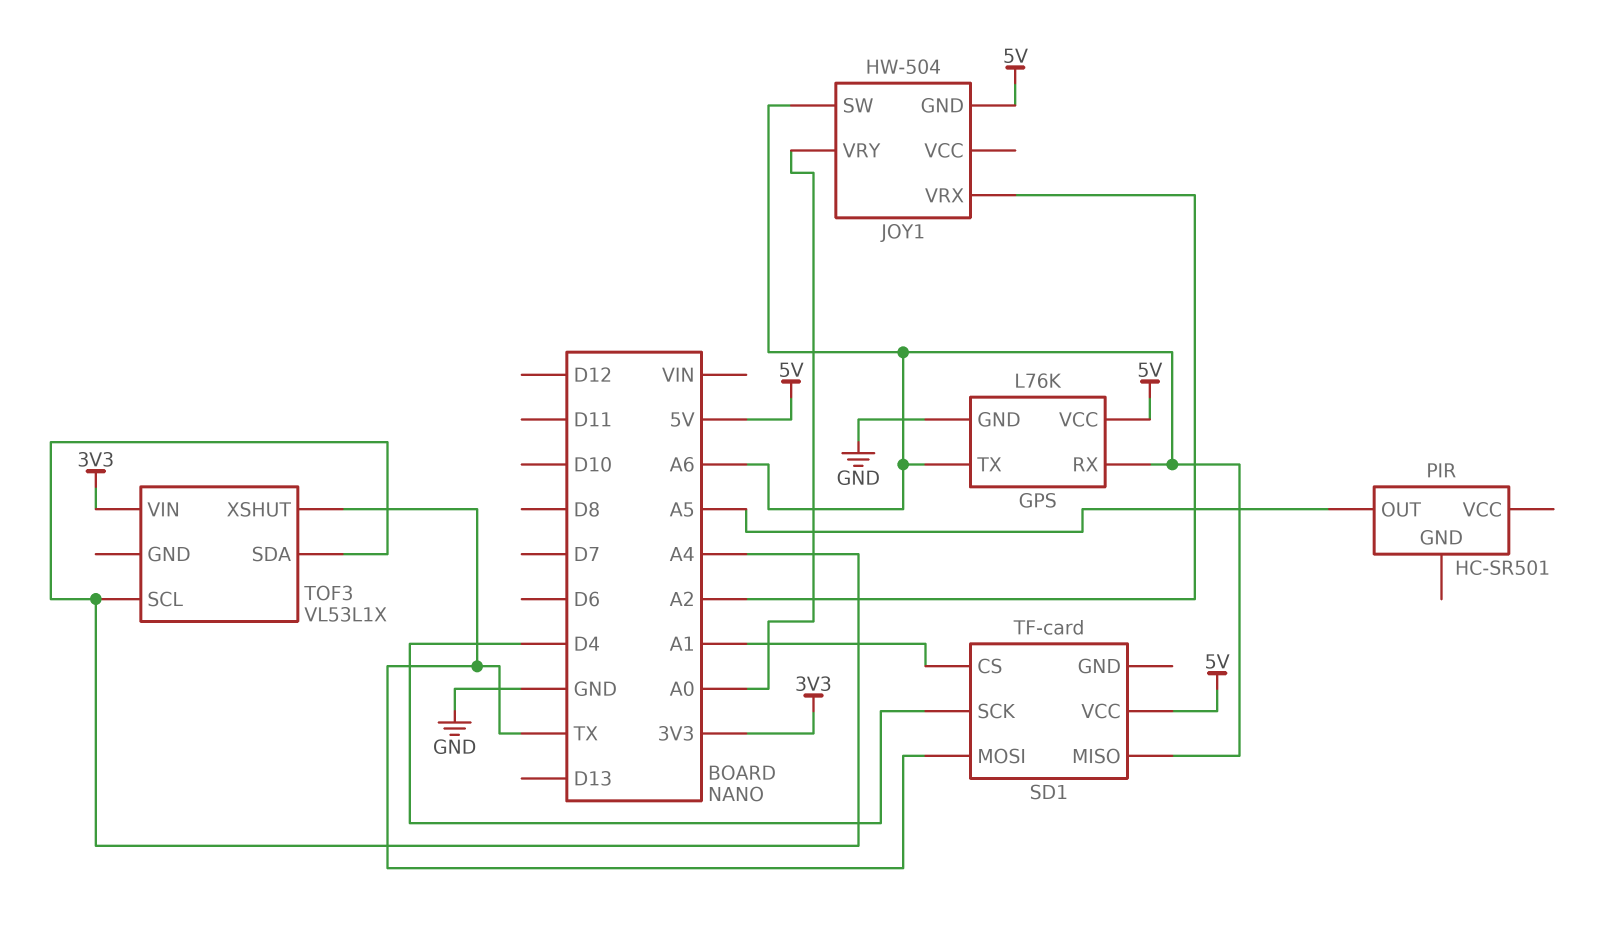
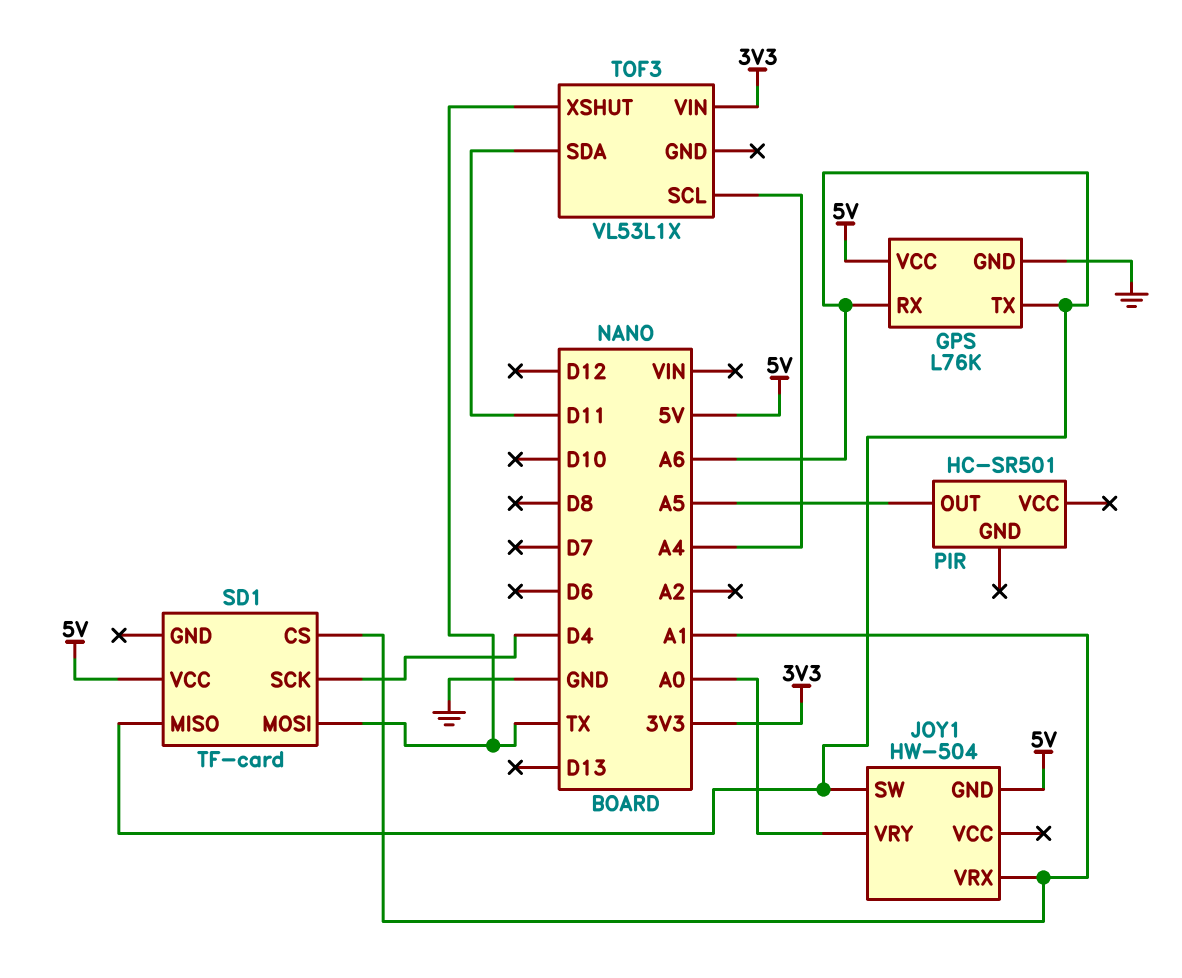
JOY1 pin VRX: A2 -> A1
TOF3 pin SDA: A4 -> D11

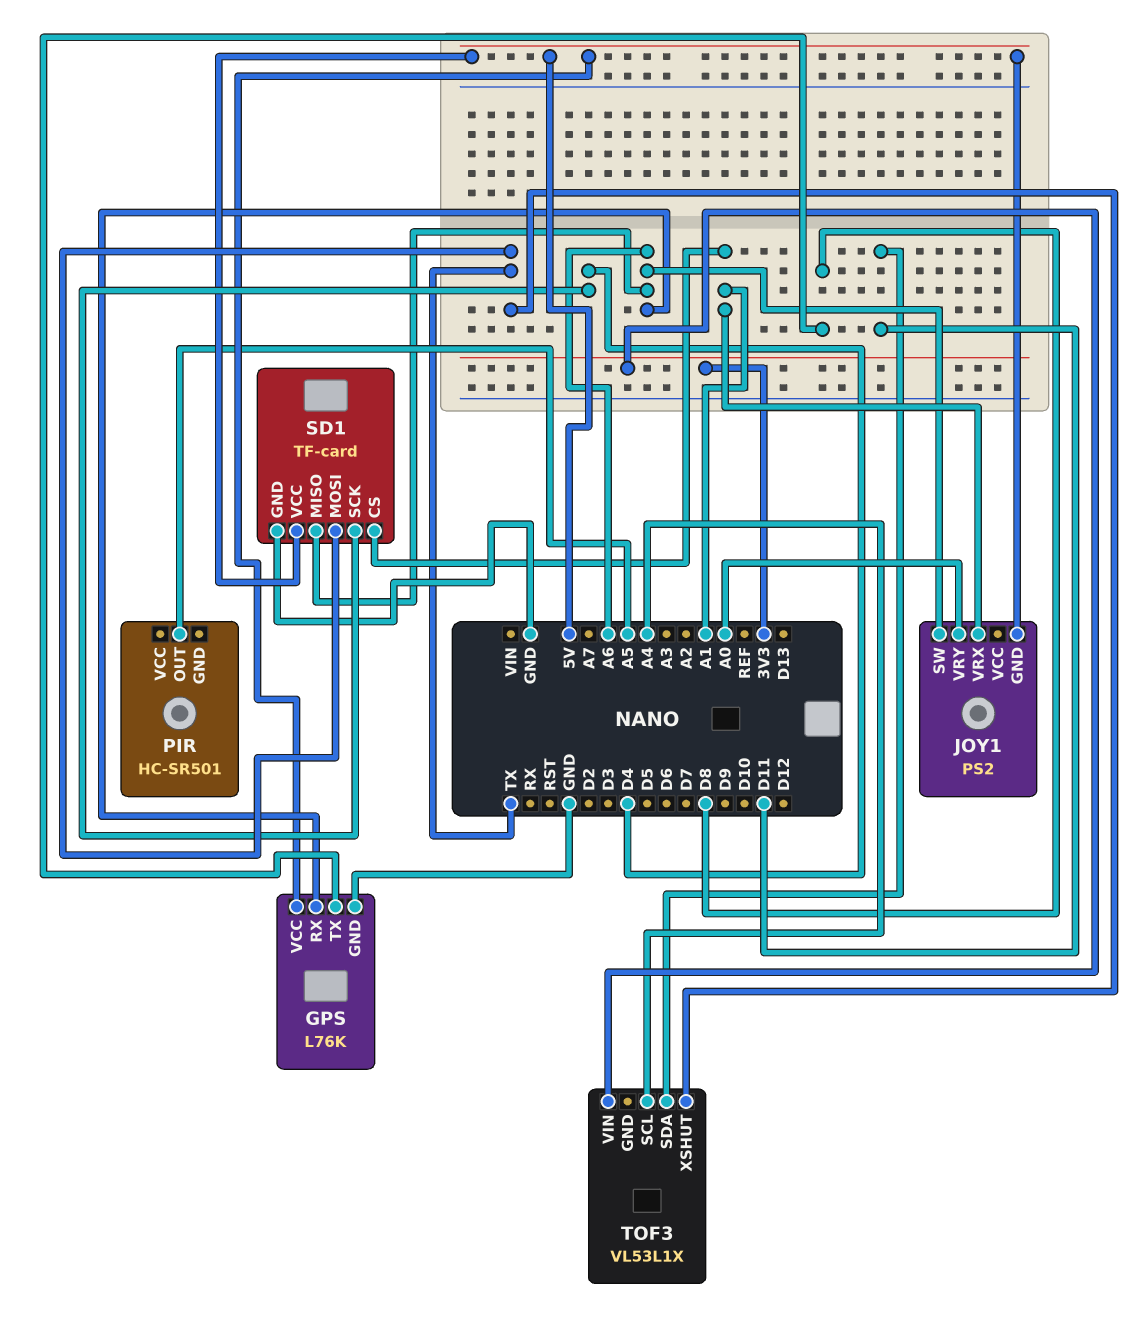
GPS pin TX: A6 -> D8
JOY1: HW-504 -> PS2
SD1 pin GND: none -> GND

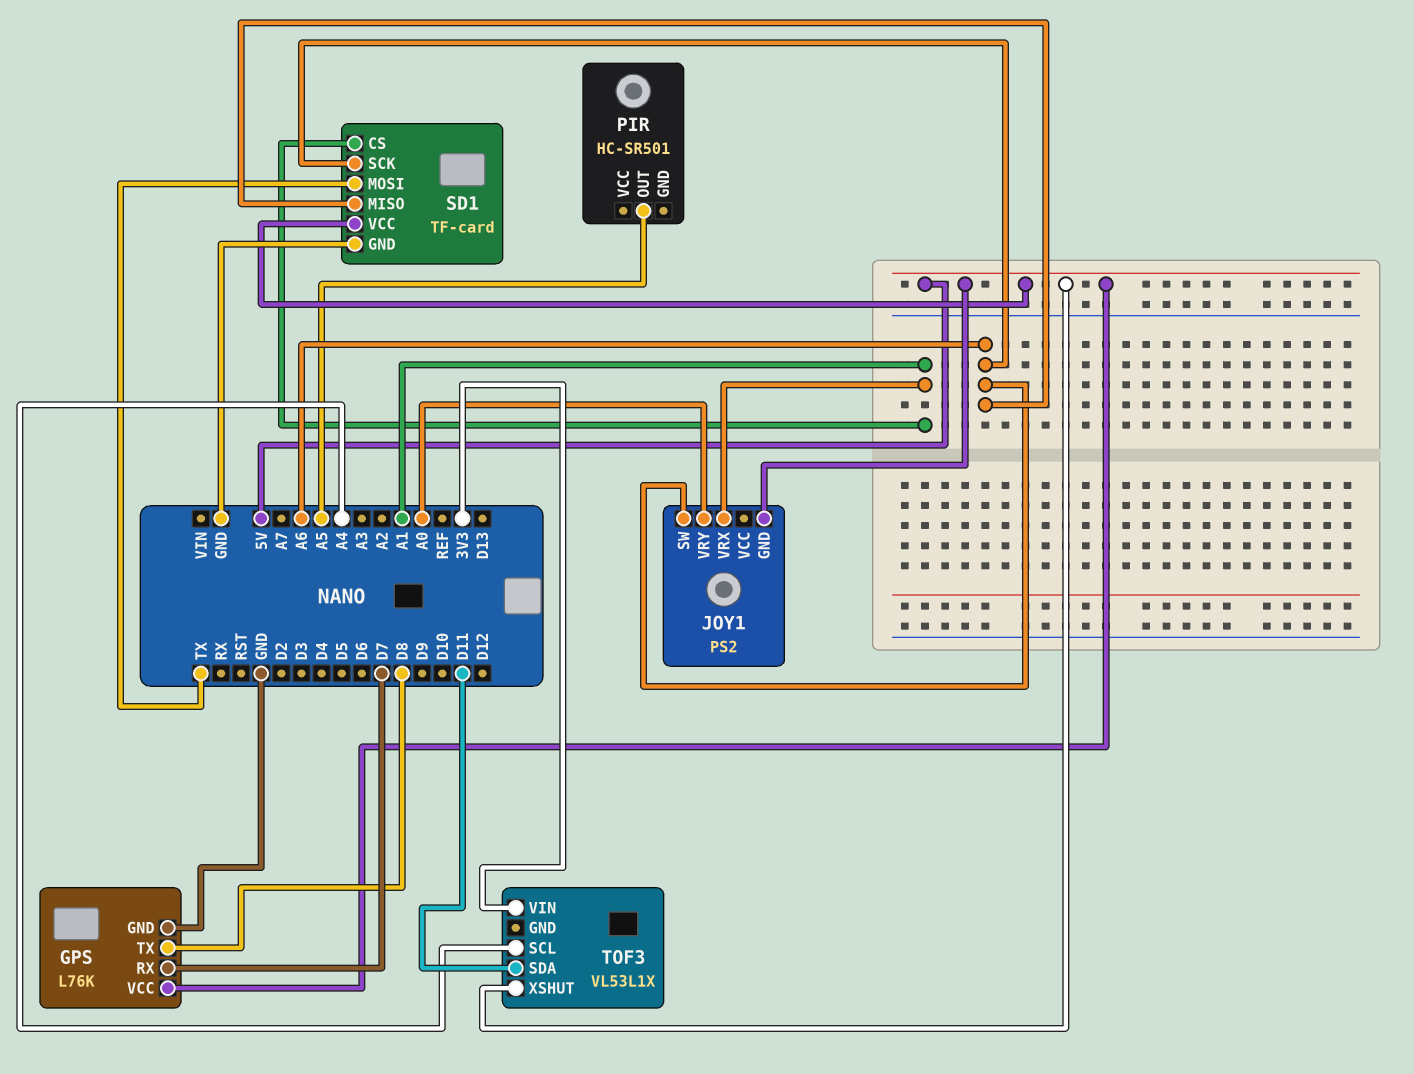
GPS pin RX: A6 -> D7
SD1 pin SCK: D4 -> A6
TOF3 pin XSHUT: TX -> 5V

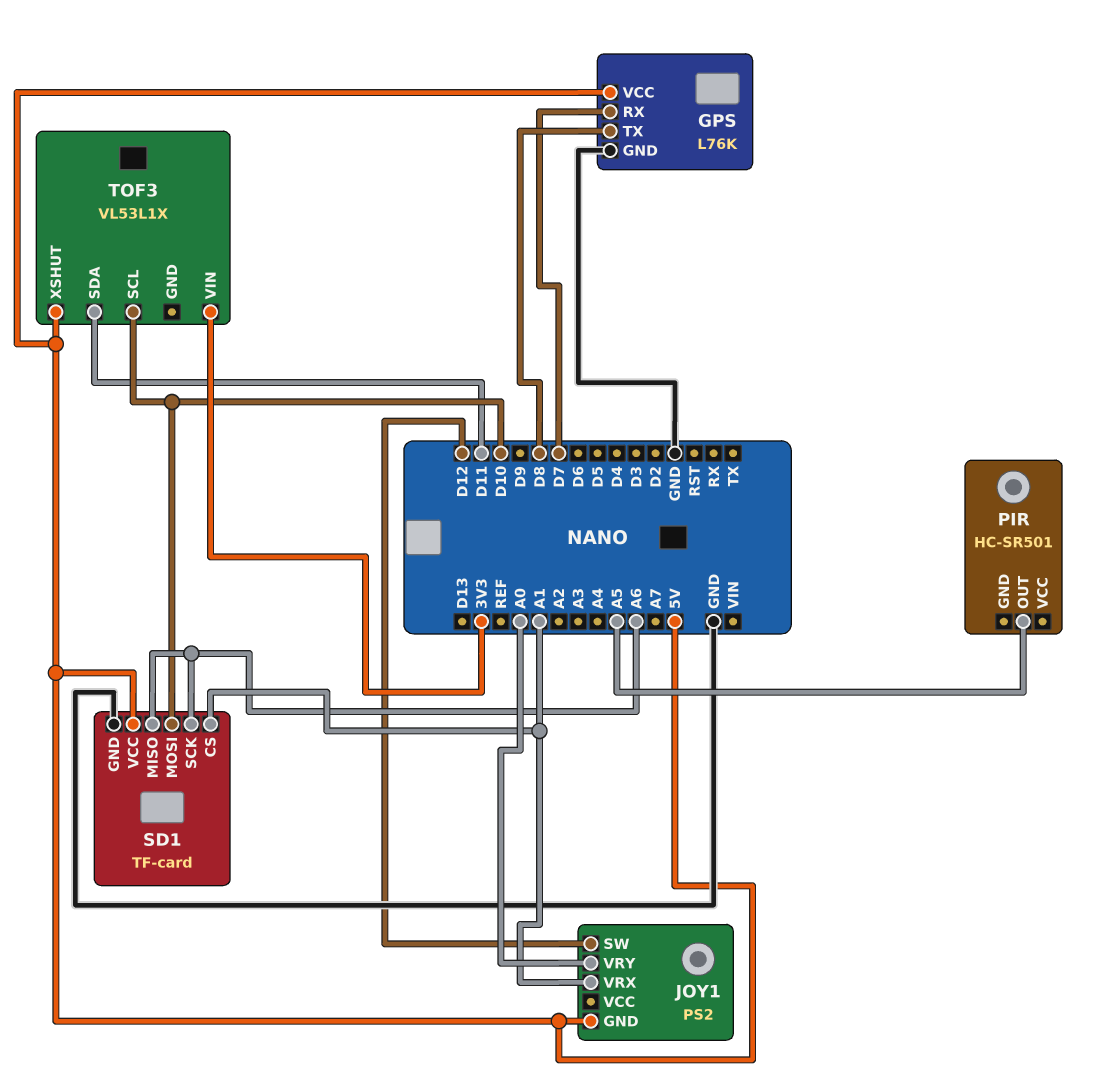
JOY1 pin SW: A6 -> D12
SD1 pin MOSI: TX -> D10
TOF3 pin SCL: A4 -> D10

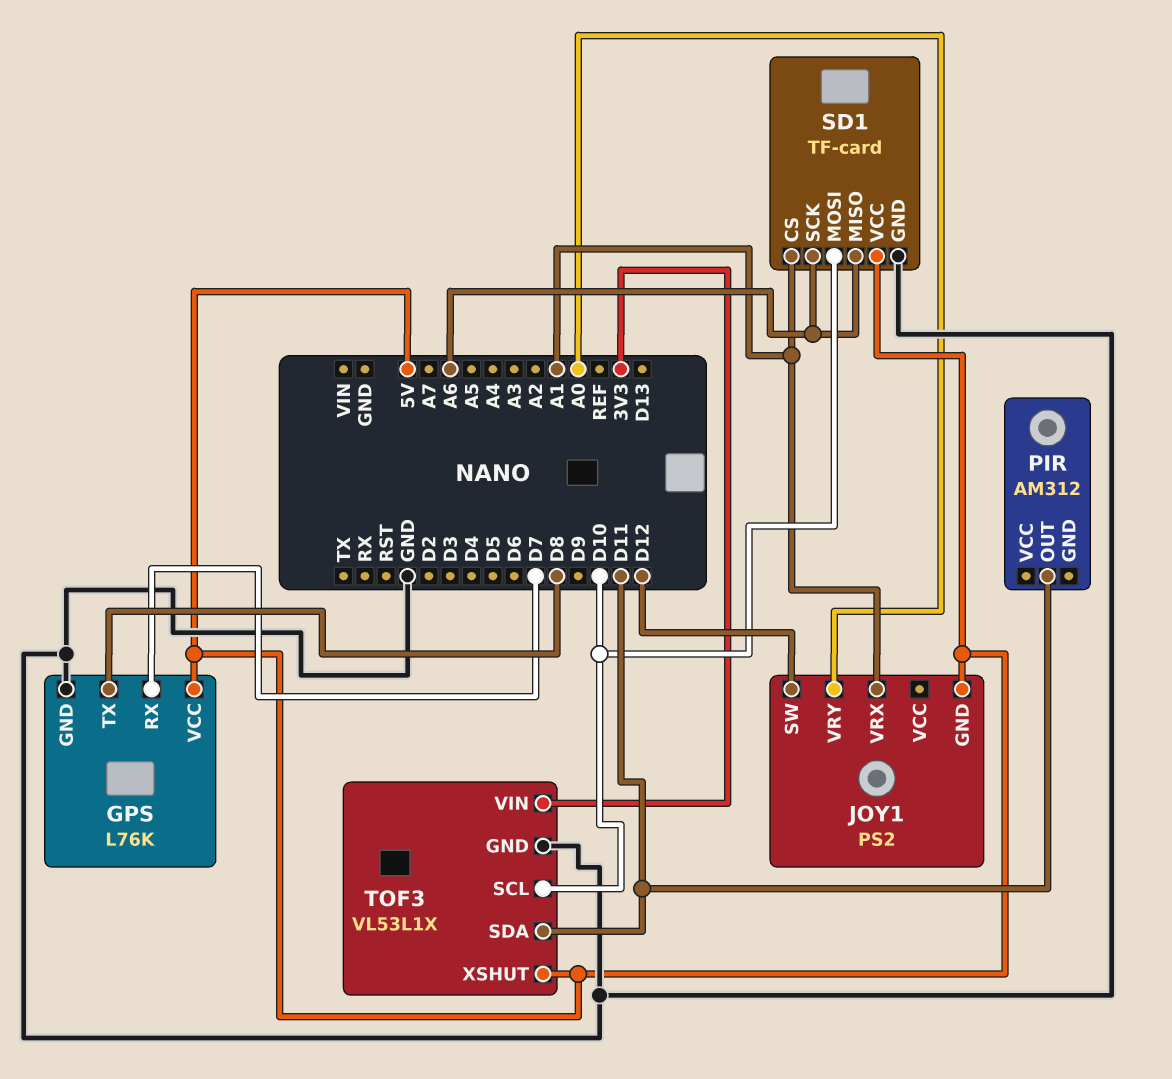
PIR: HC-SR501 -> AM312
PIR pin OUT: A5 -> D11
TOF3 pin GND: none -> GND

